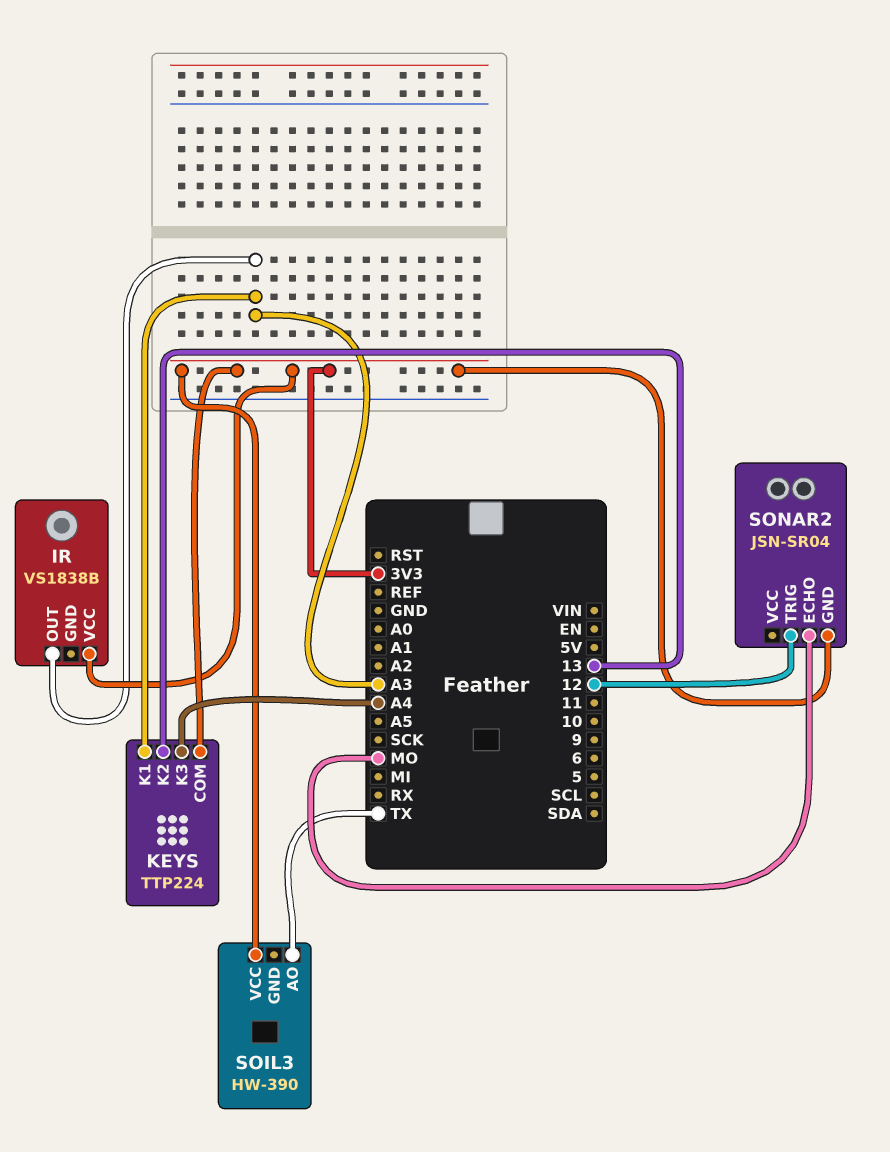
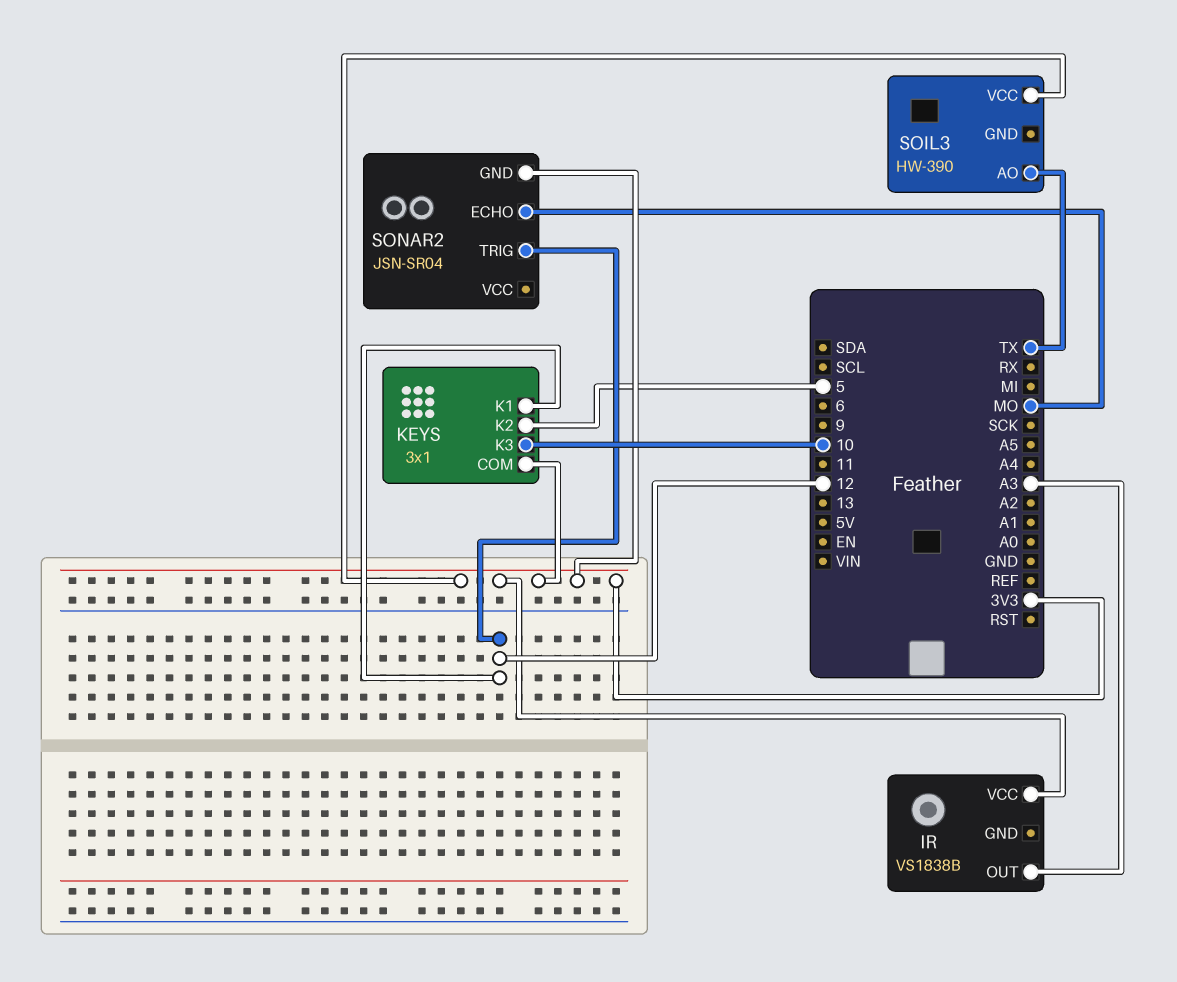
KEYS: TTP224 -> 3x1
KEYS pin K1: A3 -> 12
KEYS pin K2: 13 -> 5
KEYS pin K3: A4 -> 10

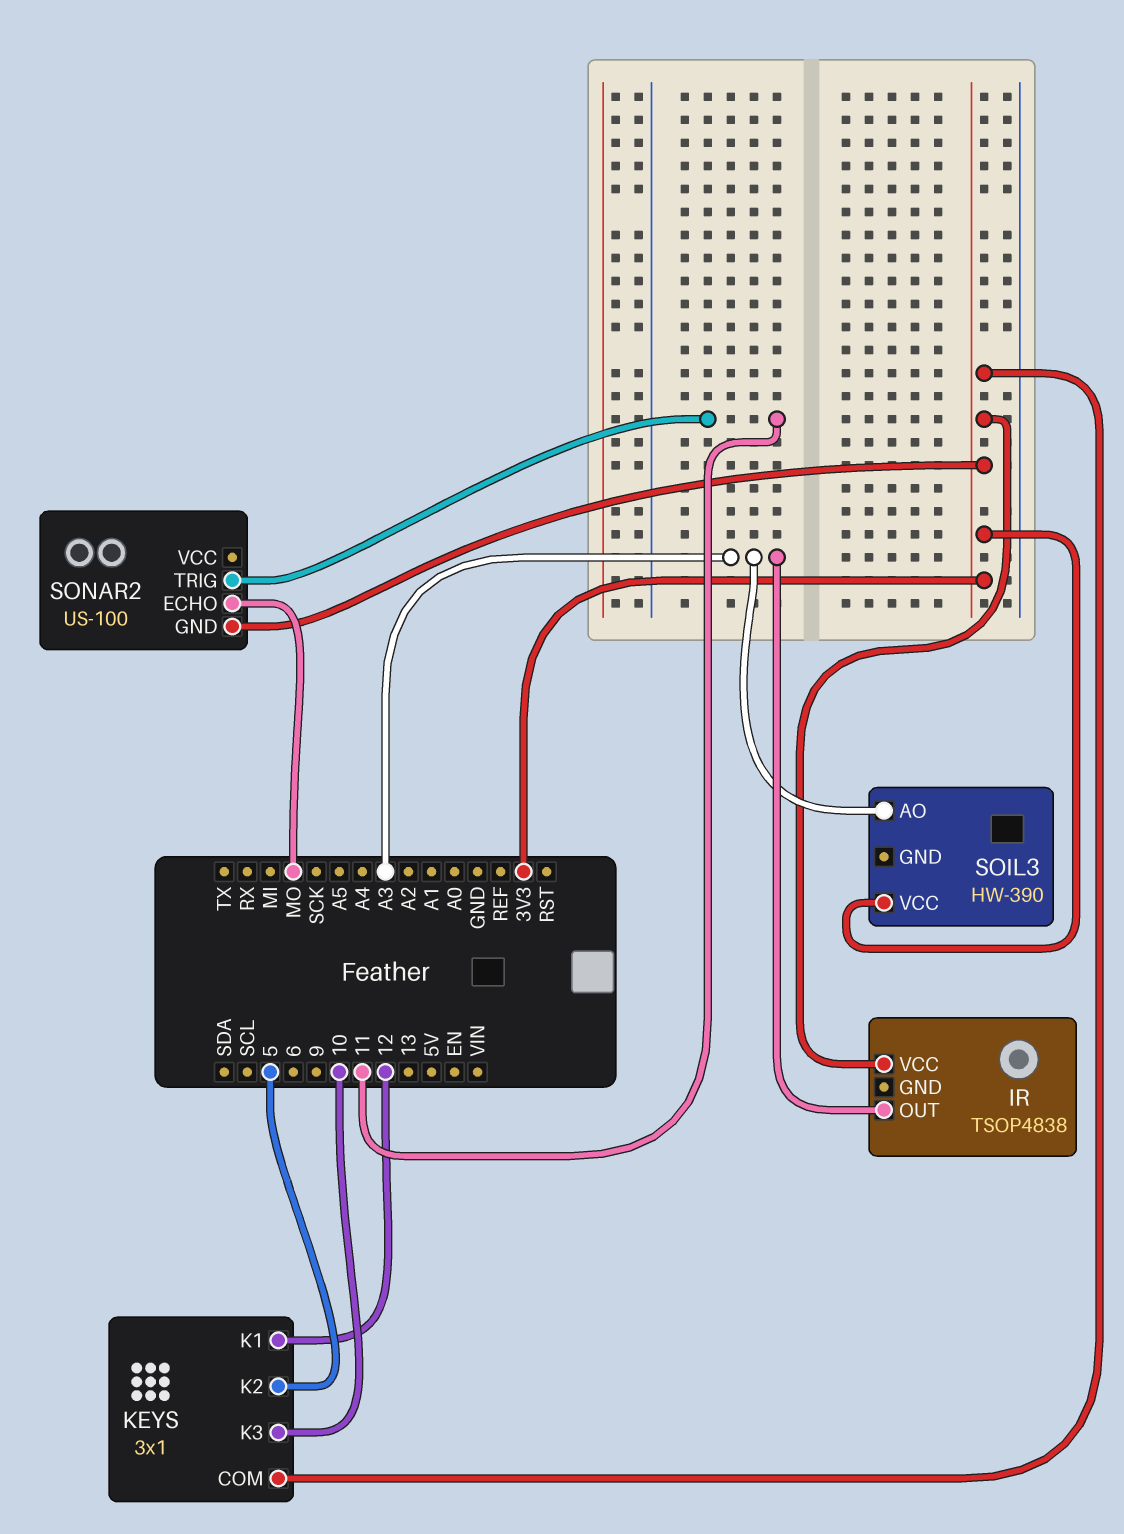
IR: VS1838B -> TSOP4838
SOIL3 pin AO: TX -> A3
SONAR2: JSN-SR04 -> US-100
SONAR2 pin TRIG: 12 -> 11

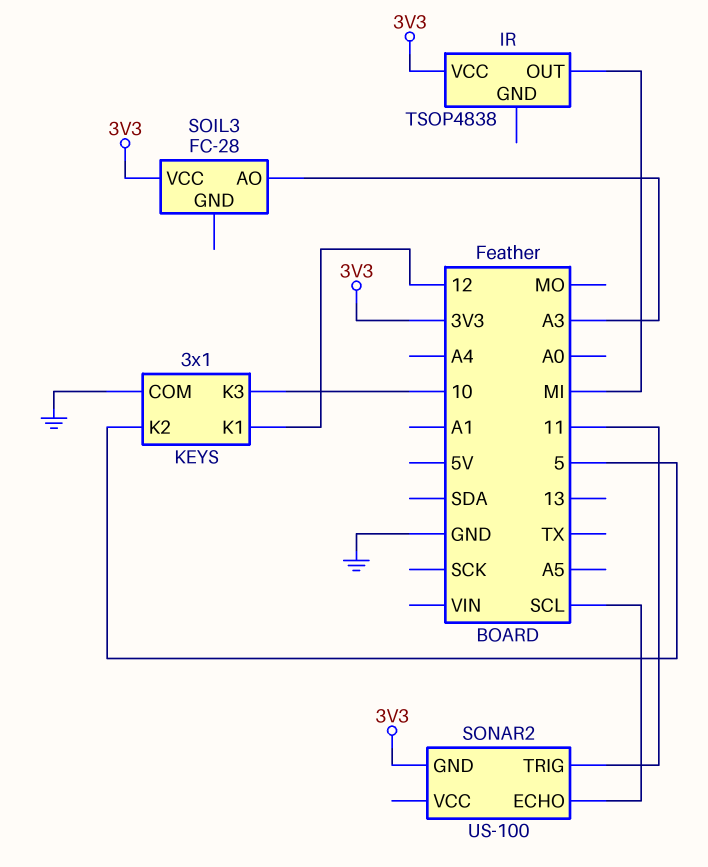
IR pin OUT: A3 -> MI
KEYS pin COM: 3V3 -> GND
SOIL3: HW-390 -> FC-28
SONAR2 pin ECHO: MO -> SCL

